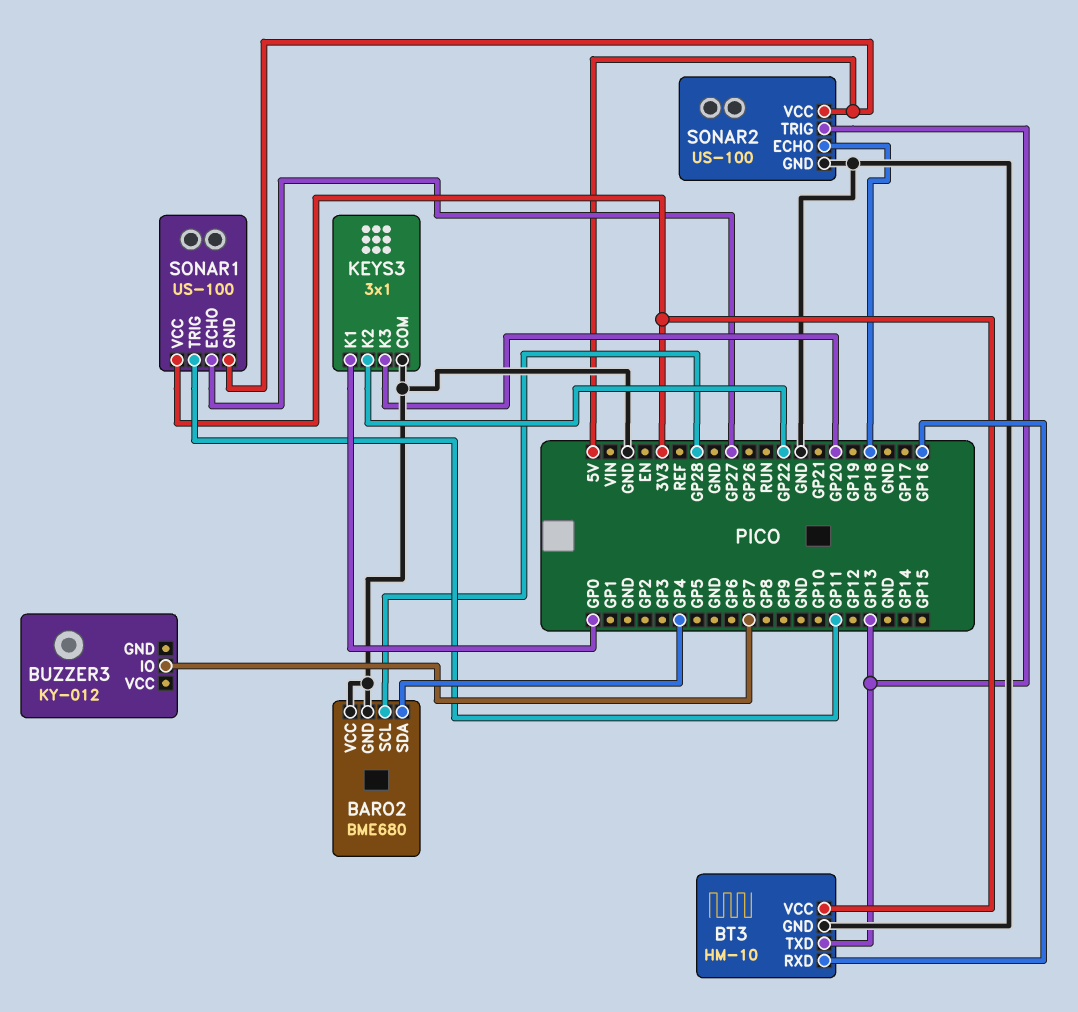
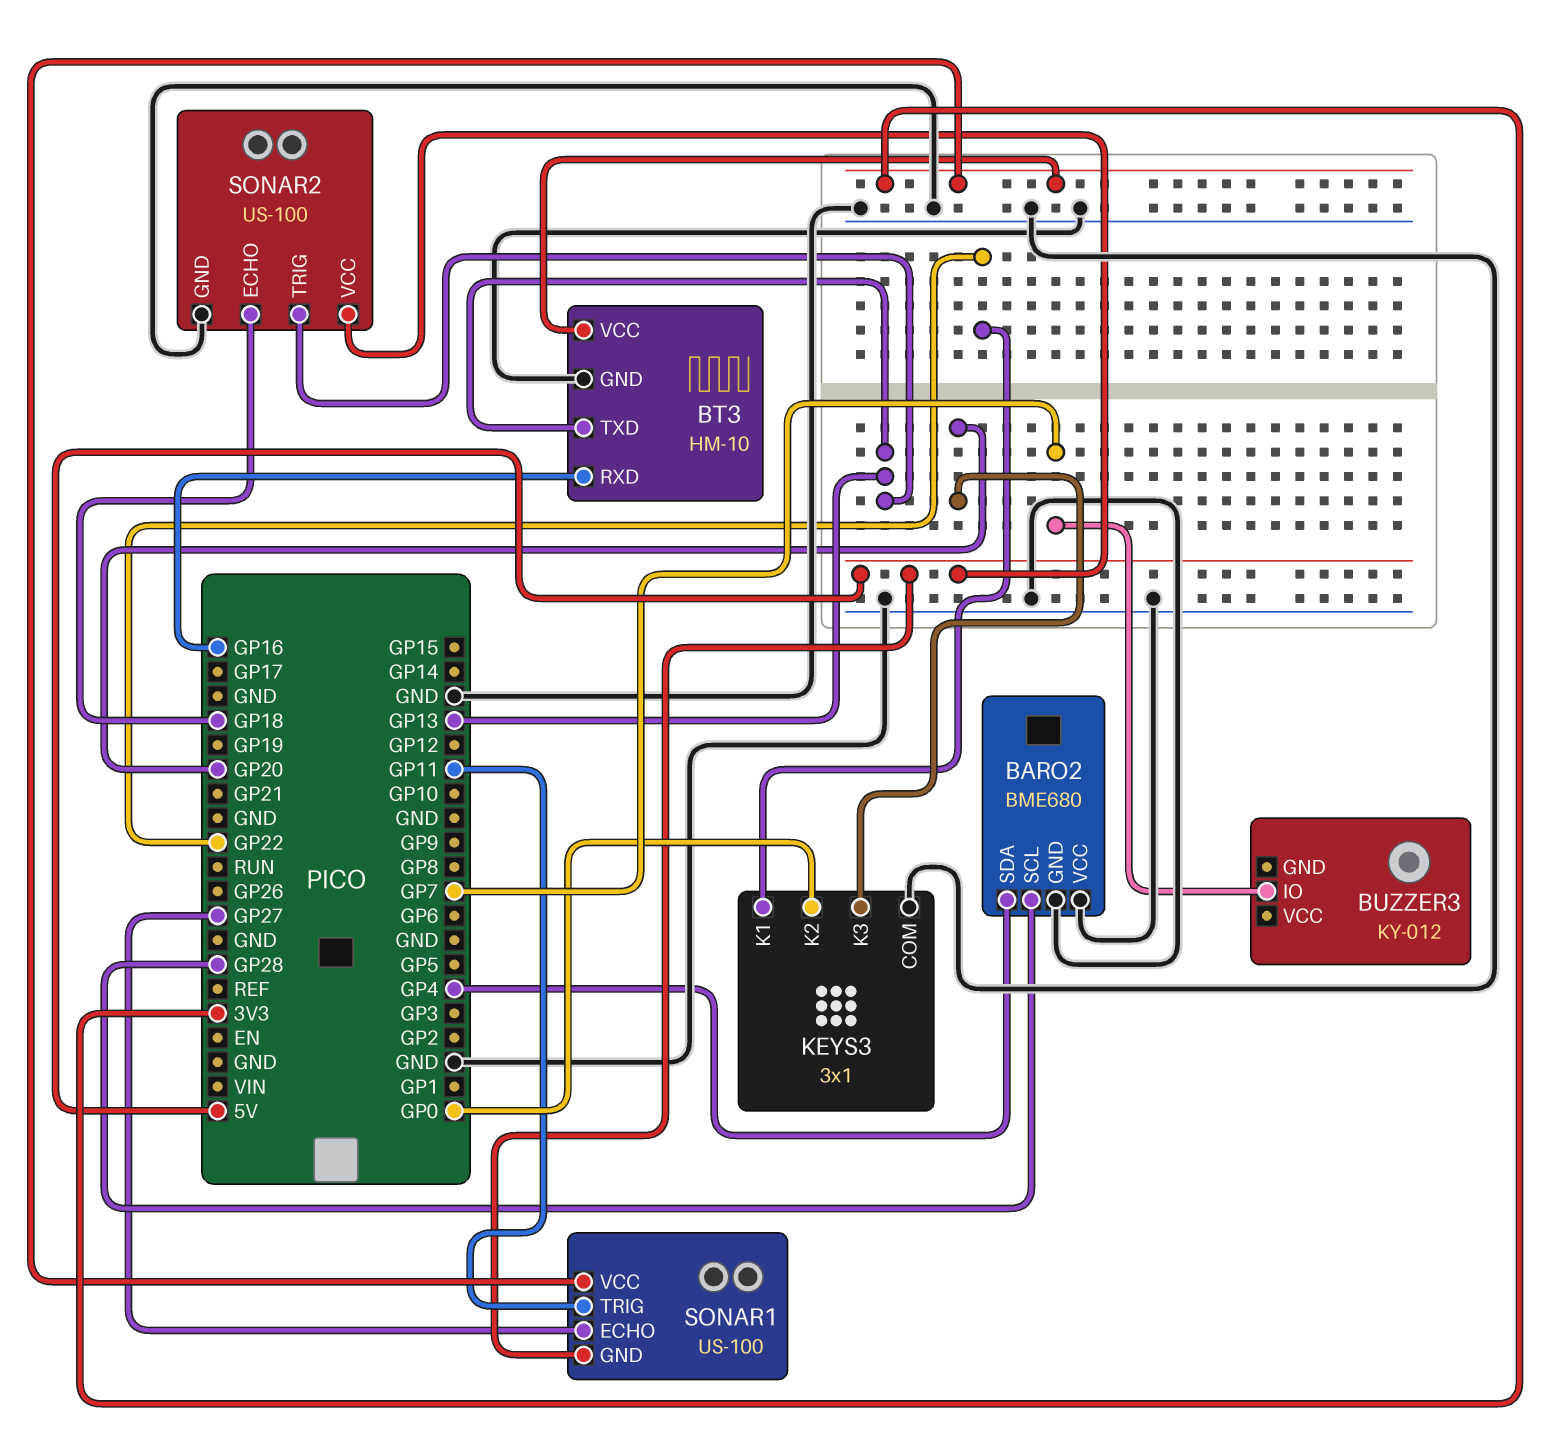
KEYS3 pin K1: GP0 -> GP22
KEYS3 pin K2: GP22 -> GP0

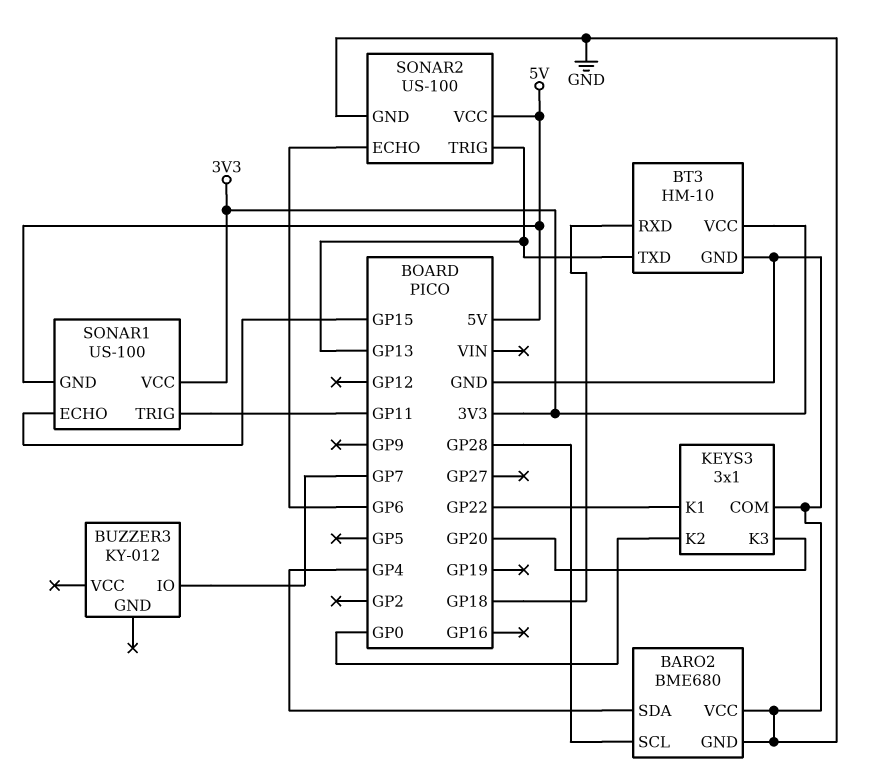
BT3 pin RXD: GP16 -> GP18
SONAR1 pin ECHO: GP27 -> GP15
SONAR2 pin ECHO: GP18 -> GP6

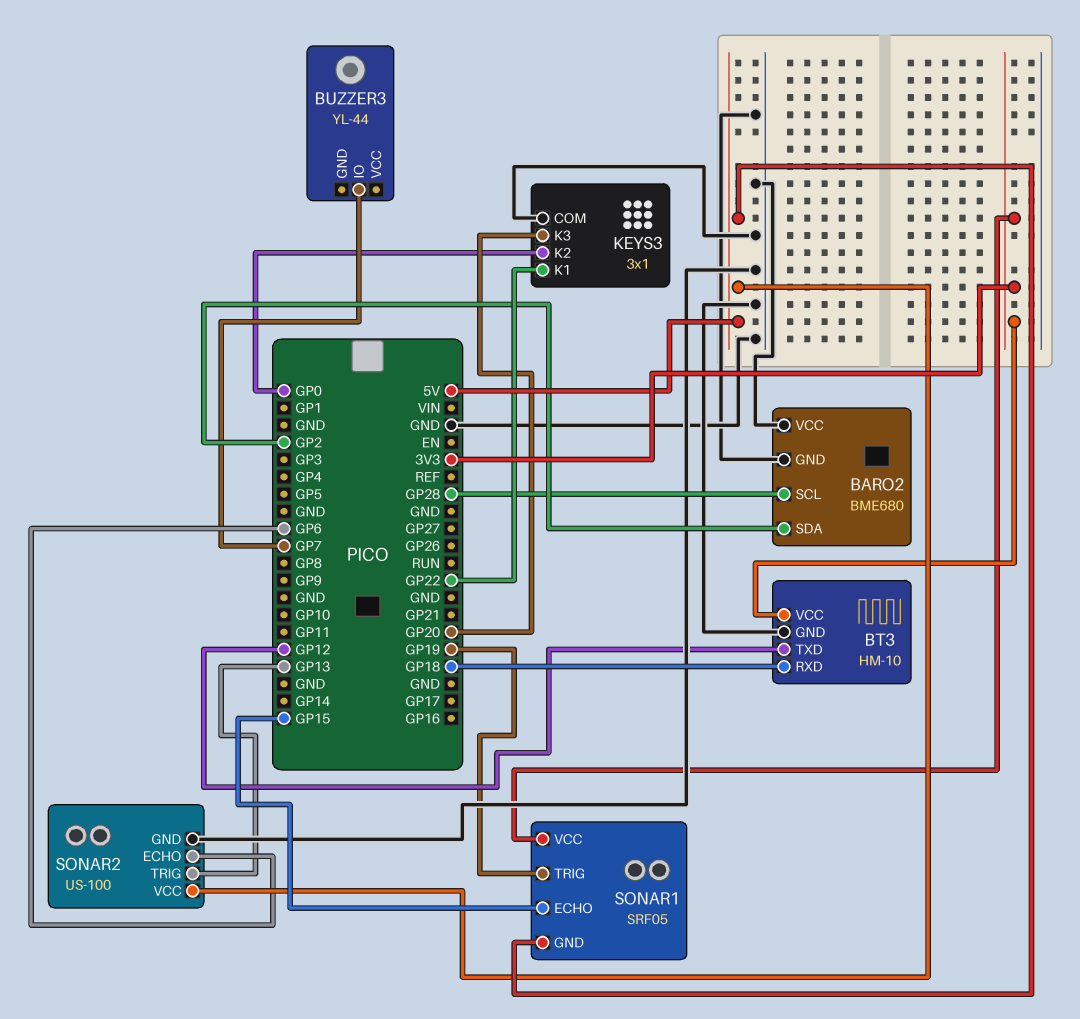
BARO2 pin SDA: GP4 -> GP2
BT3 pin TXD: GP13 -> GP12
BUZZER3: KY-012 -> YL-44
SONAR1: US-100 -> SRF05
SONAR1 pin TRIG: GP11 -> GP19

